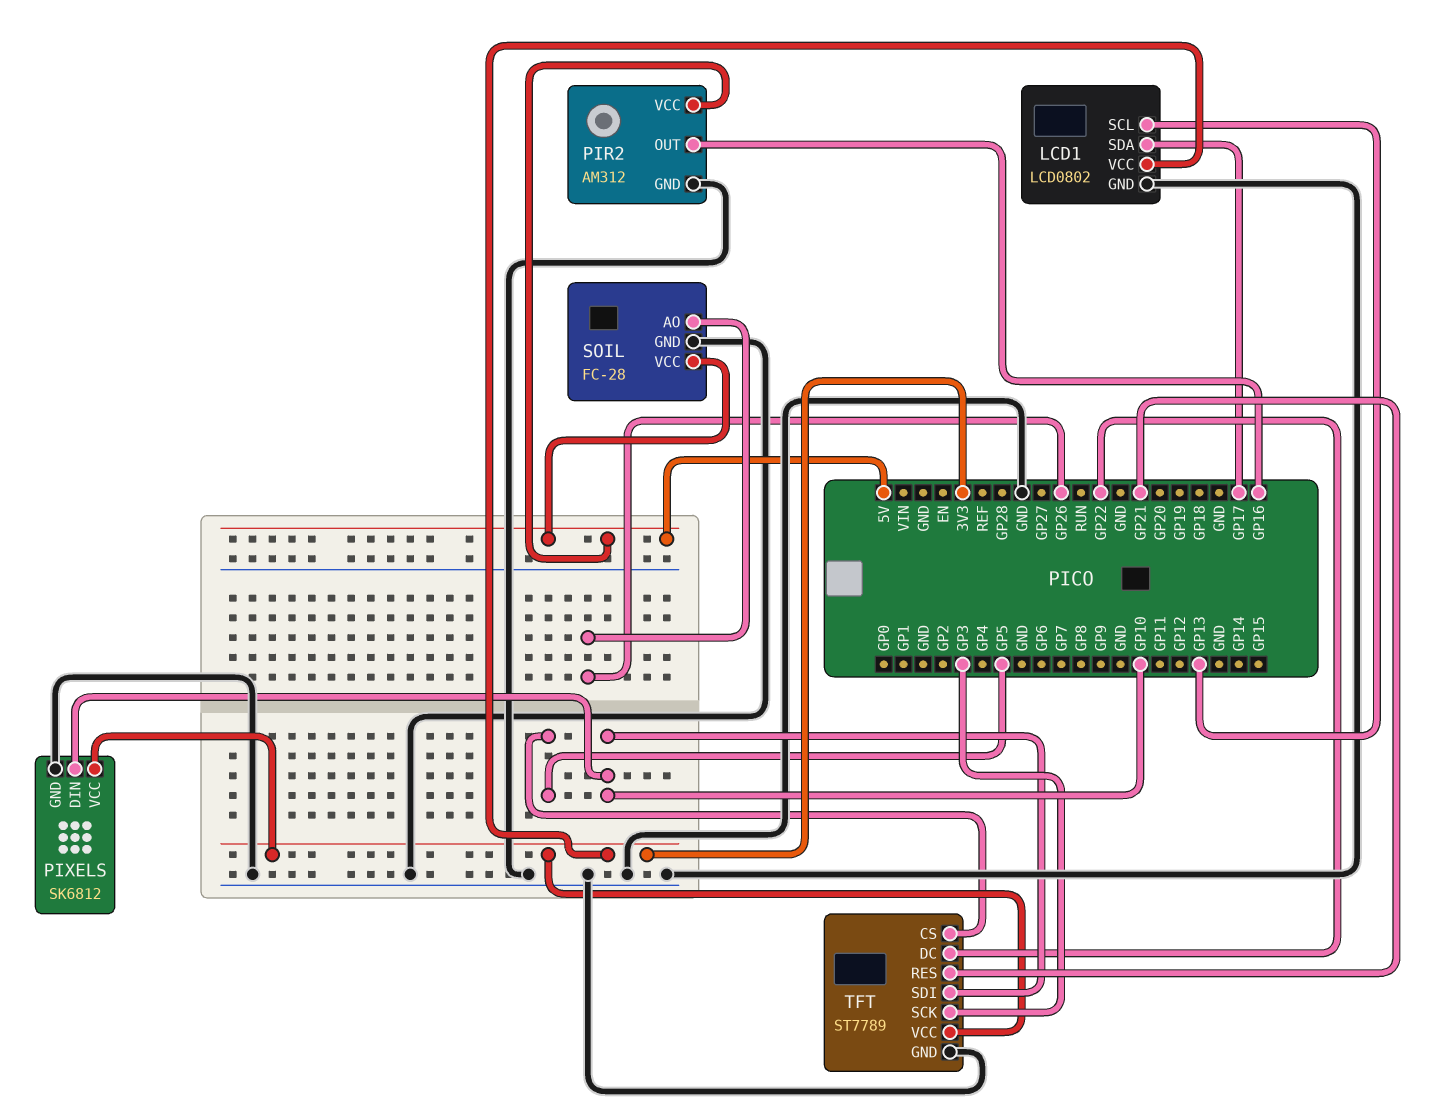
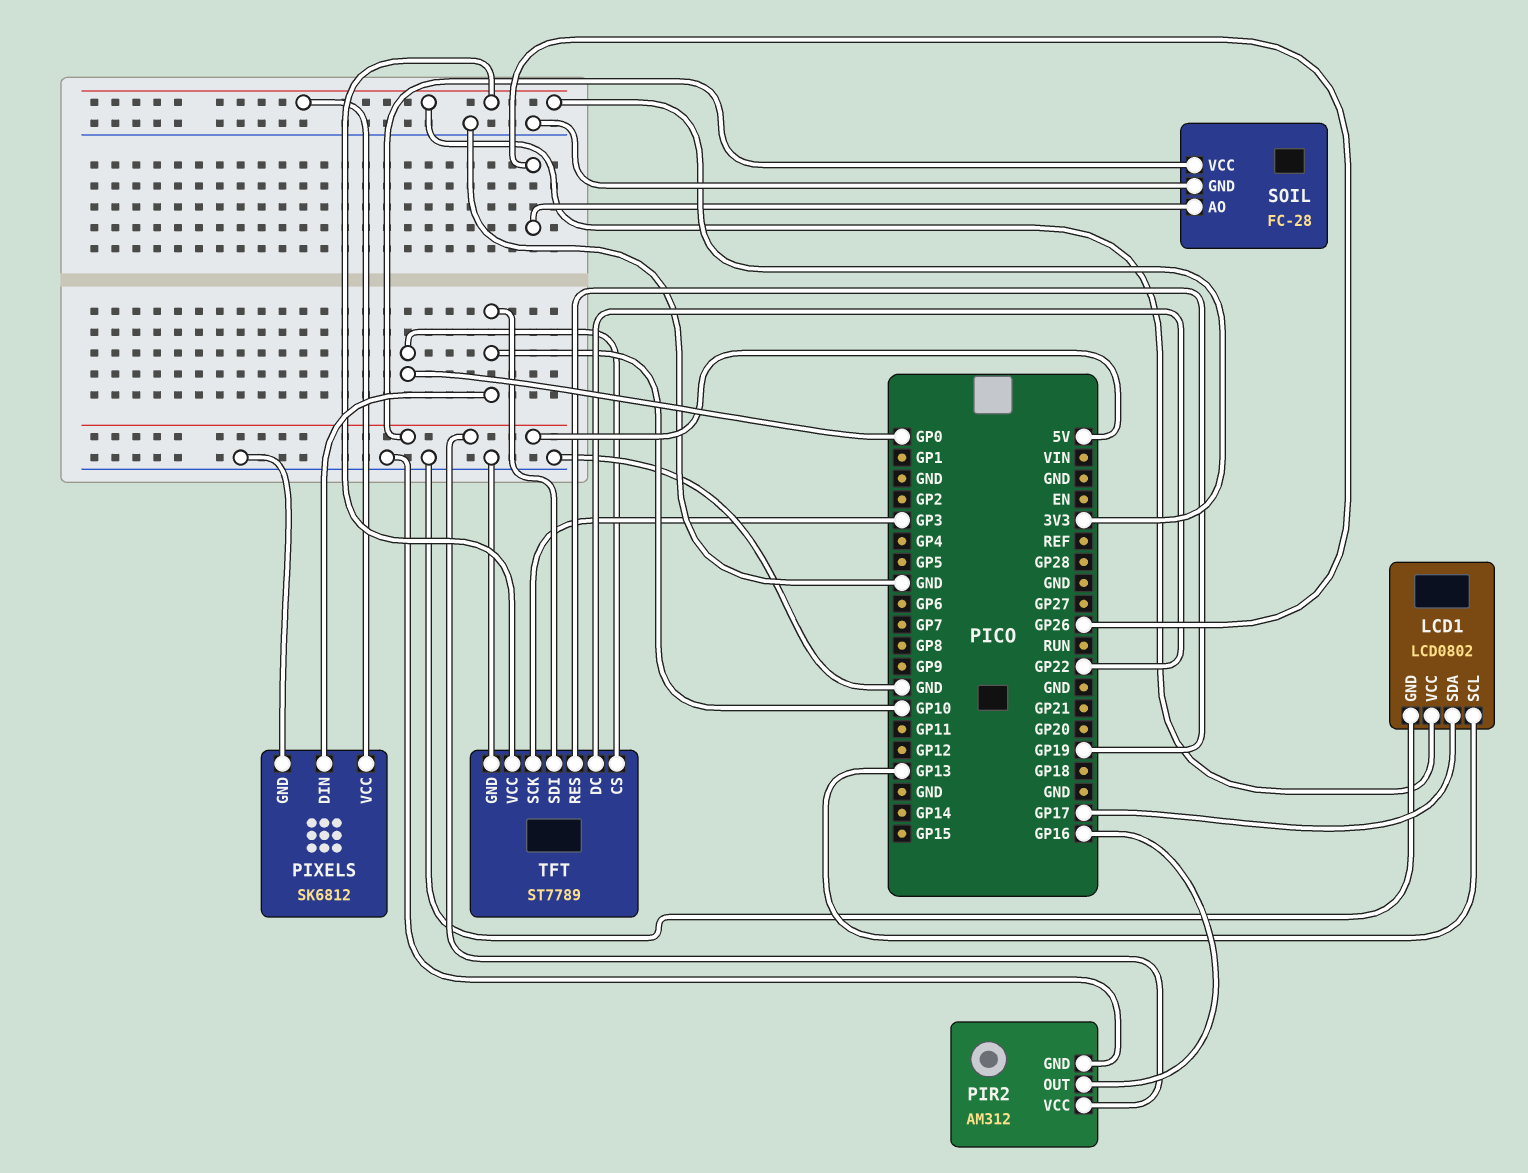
TFT pin CS: GP5 -> GP0
TFT pin RES: GP21 -> GP19

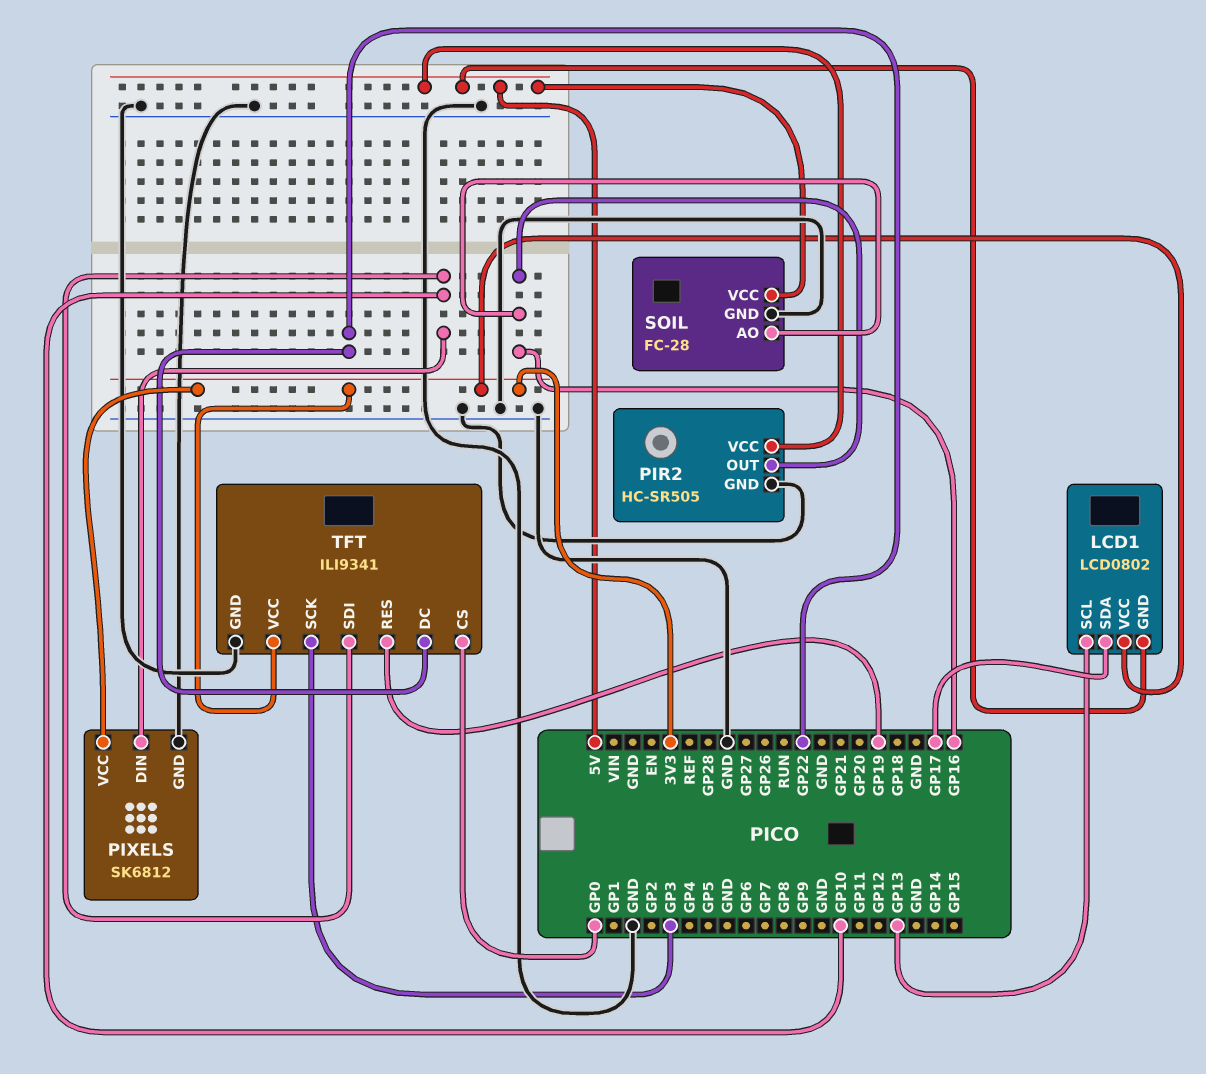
LCD1 pin GND: GND -> 5V
PIR2: AM312 -> HC-SR505
SOIL pin AO: GP26 -> GP16
TFT: ST7789 -> ILI9341

